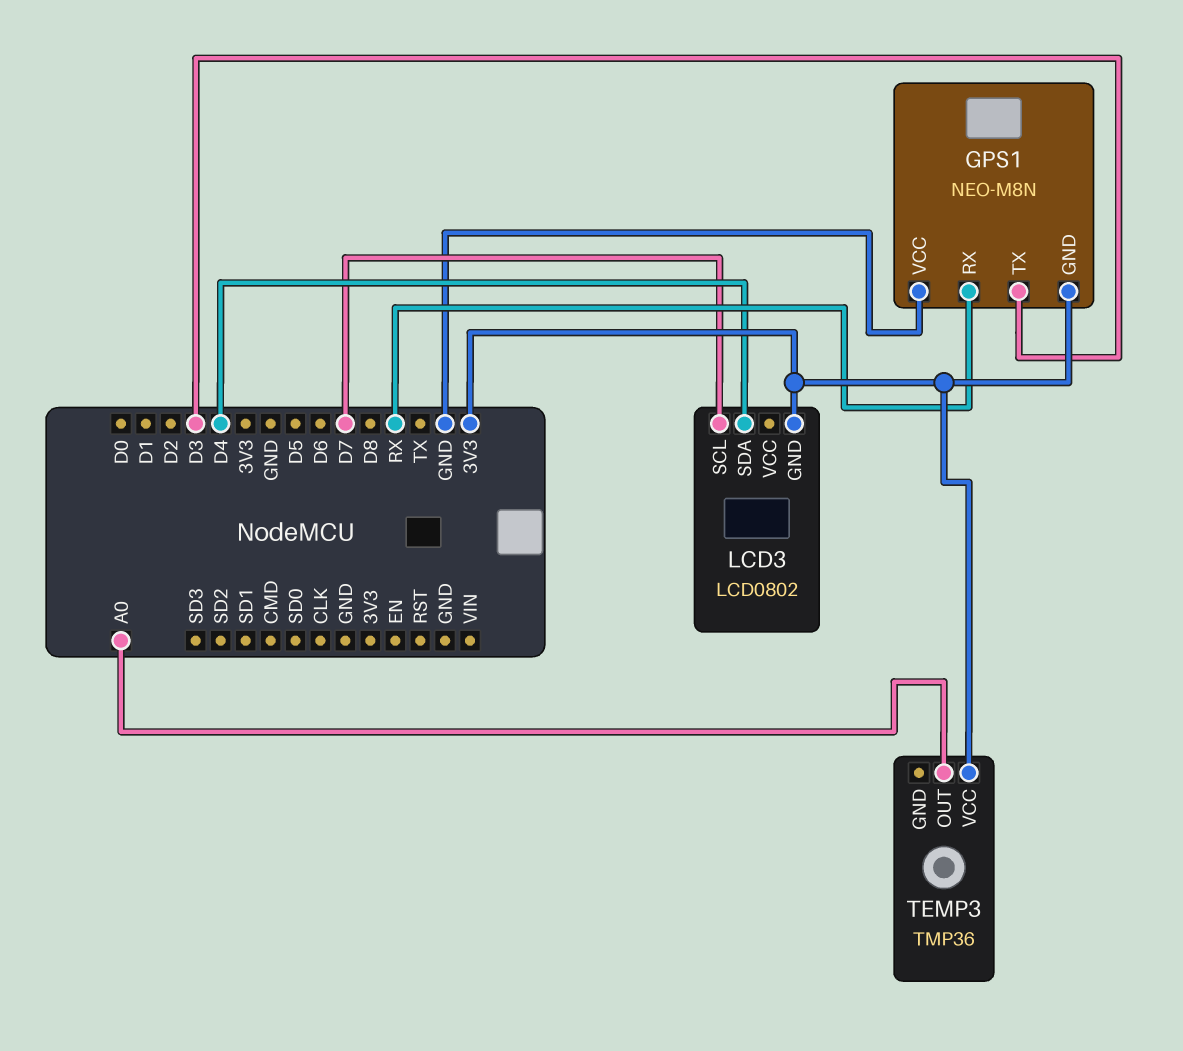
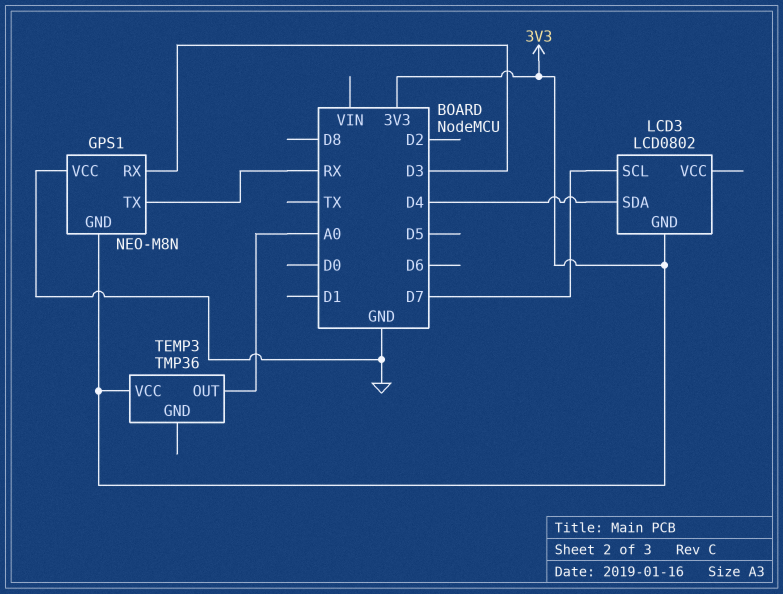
GPS1 pin RX: RX -> D3
GPS1 pin TX: D3 -> RX

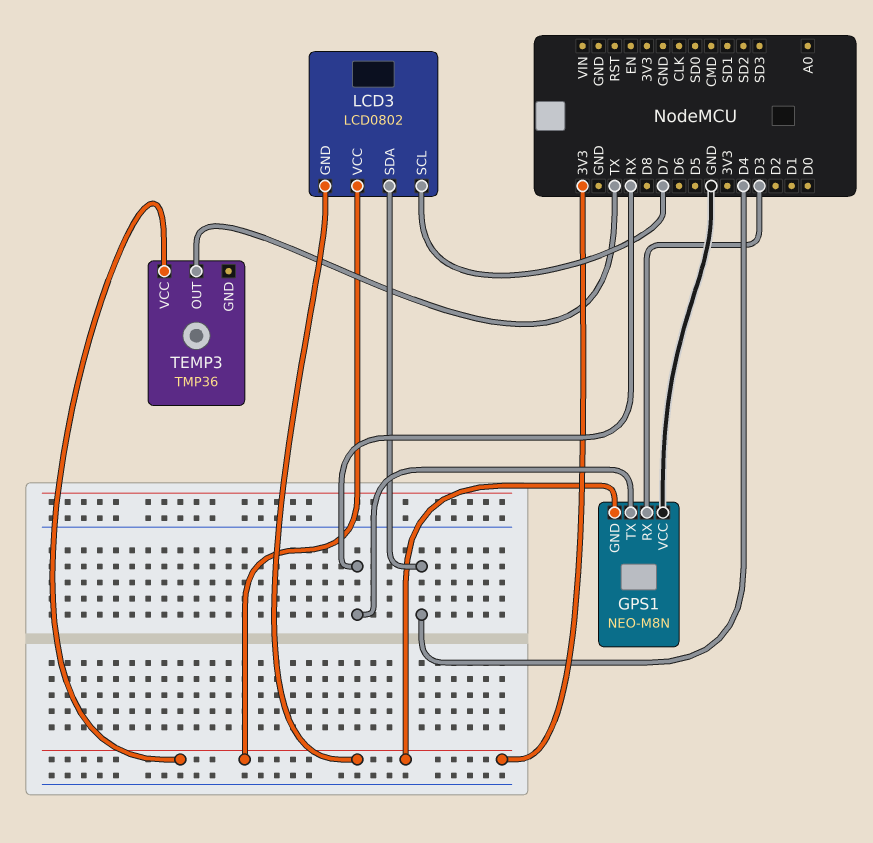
LCD3 pin VCC: none -> 3V3
TEMP3 pin OUT: A0 -> TX

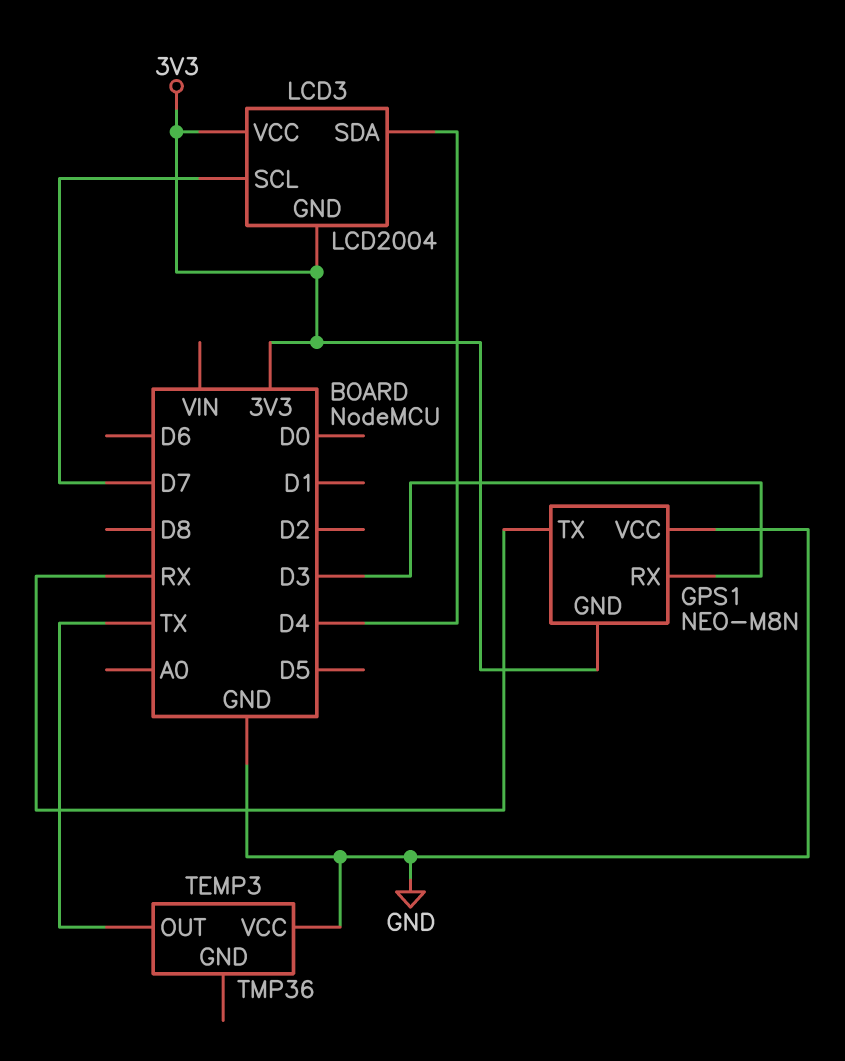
LCD3: LCD0802 -> LCD2004
TEMP3 pin VCC: 3V3 -> GND

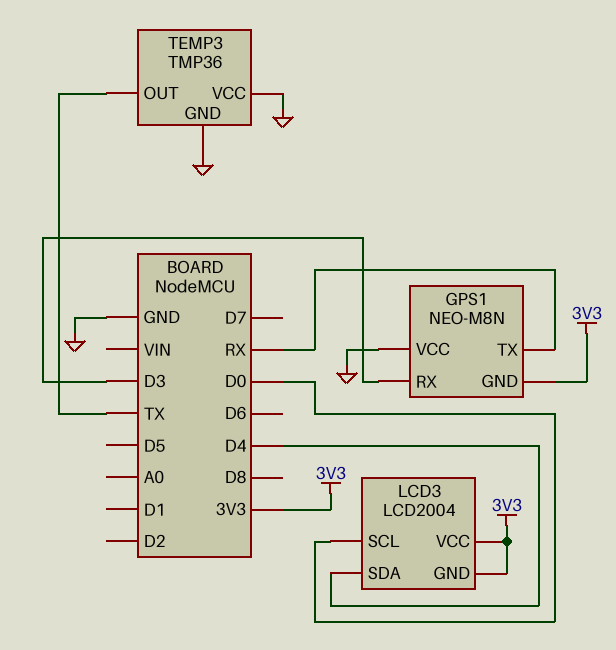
LCD3 pin SCL: D7 -> D0
TEMP3 pin GND: none -> GND

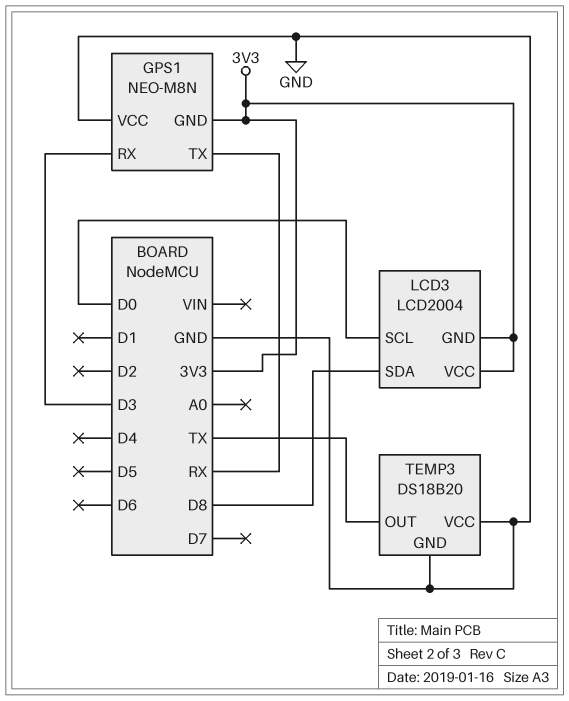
LCD3 pin SDA: D4 -> D8
TEMP3: TMP36 -> DS18B20

